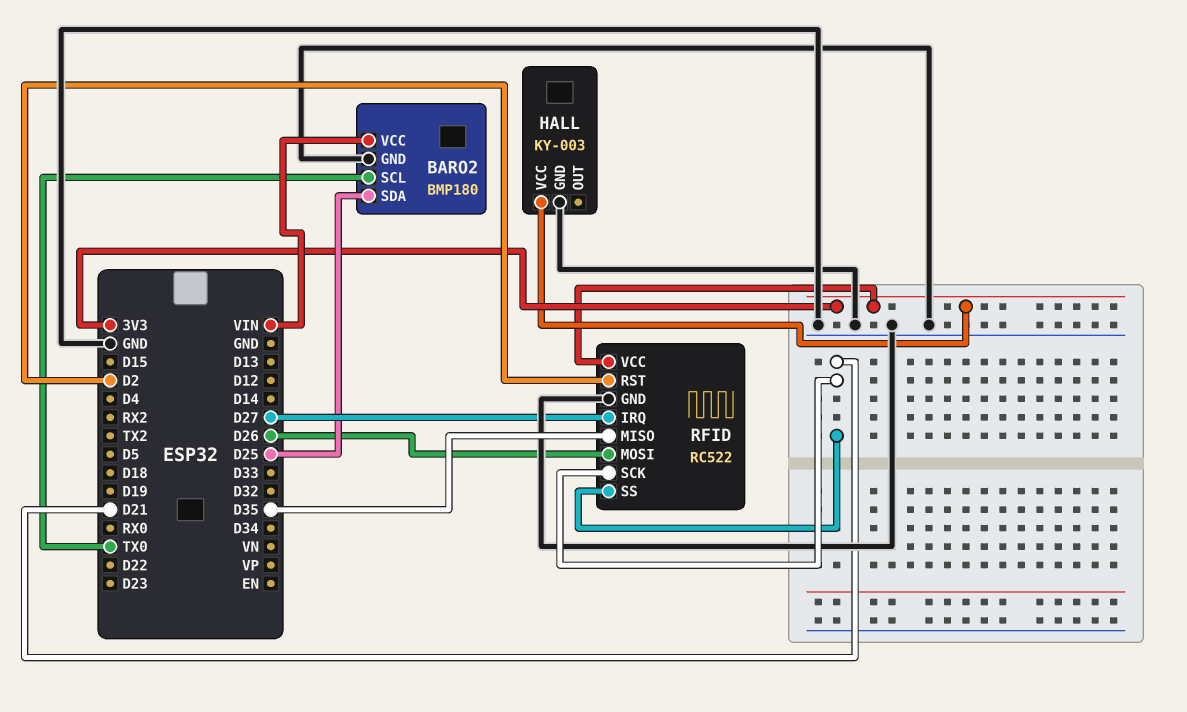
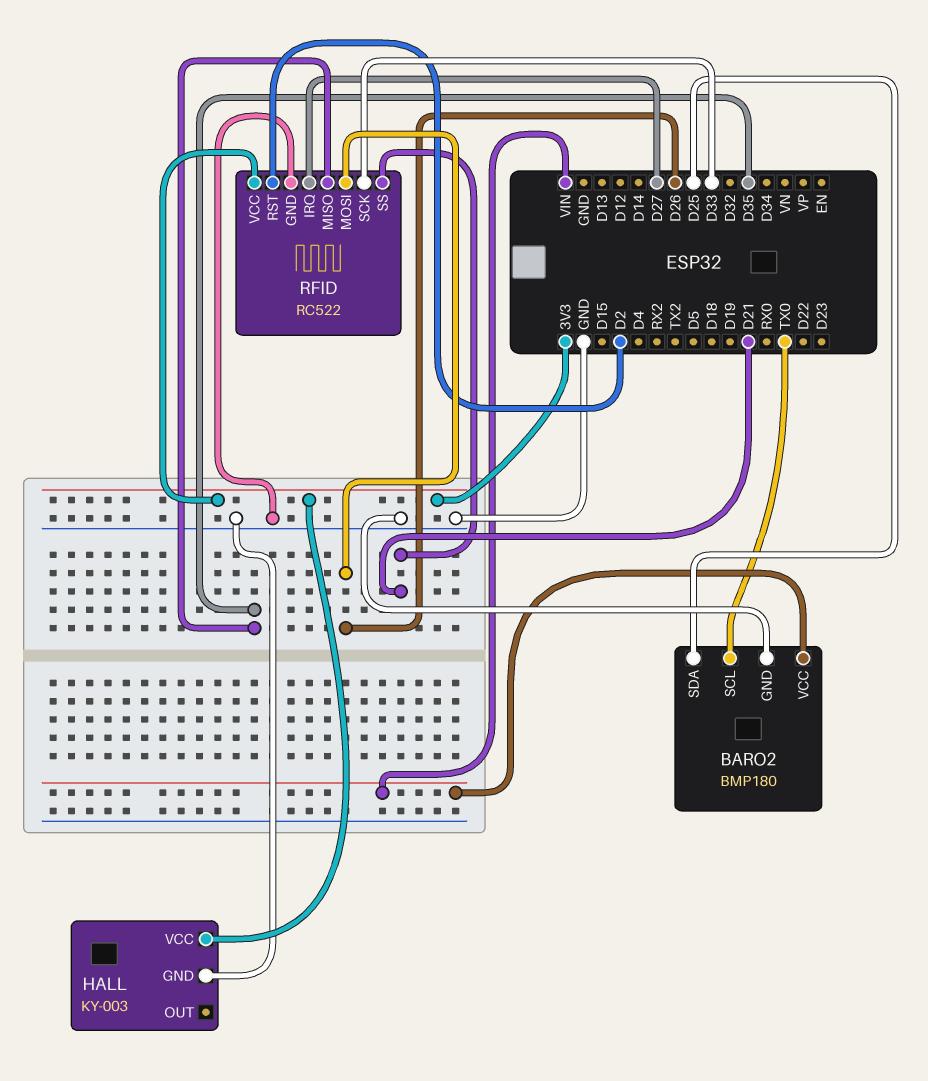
RFID pin SCK: D21 -> D33

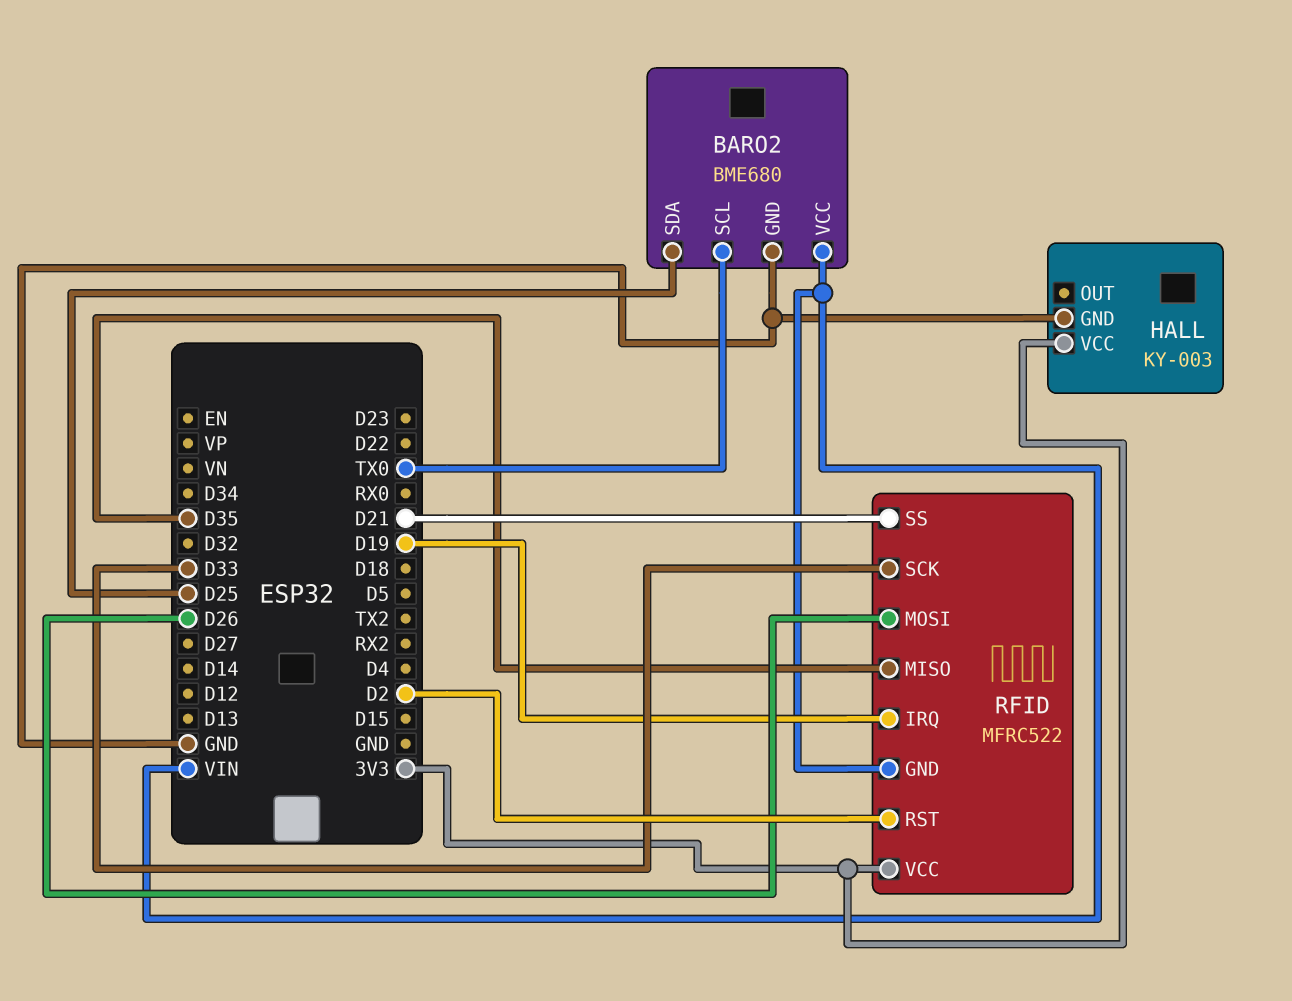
BARO2: BMP180 -> BME680
RFID: RC522 -> MFRC522
RFID pin GND: GND -> VIN
RFID pin IRQ: D27 -> D19

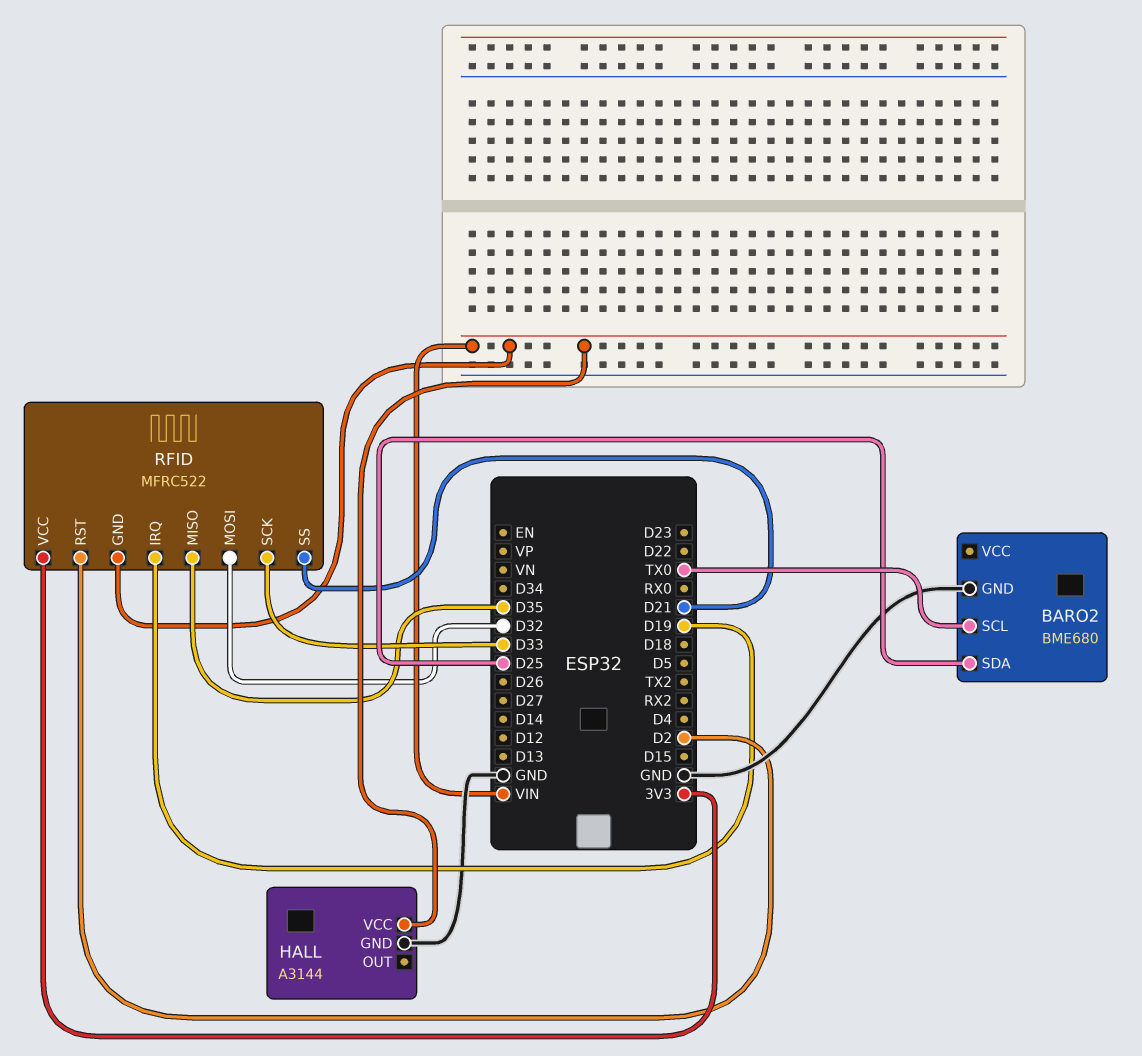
BARO2 pin VCC: VIN -> none
HALL: KY-003 -> A3144
HALL pin VCC: 3V3 -> VIN
RFID pin MOSI: D26 -> D32

